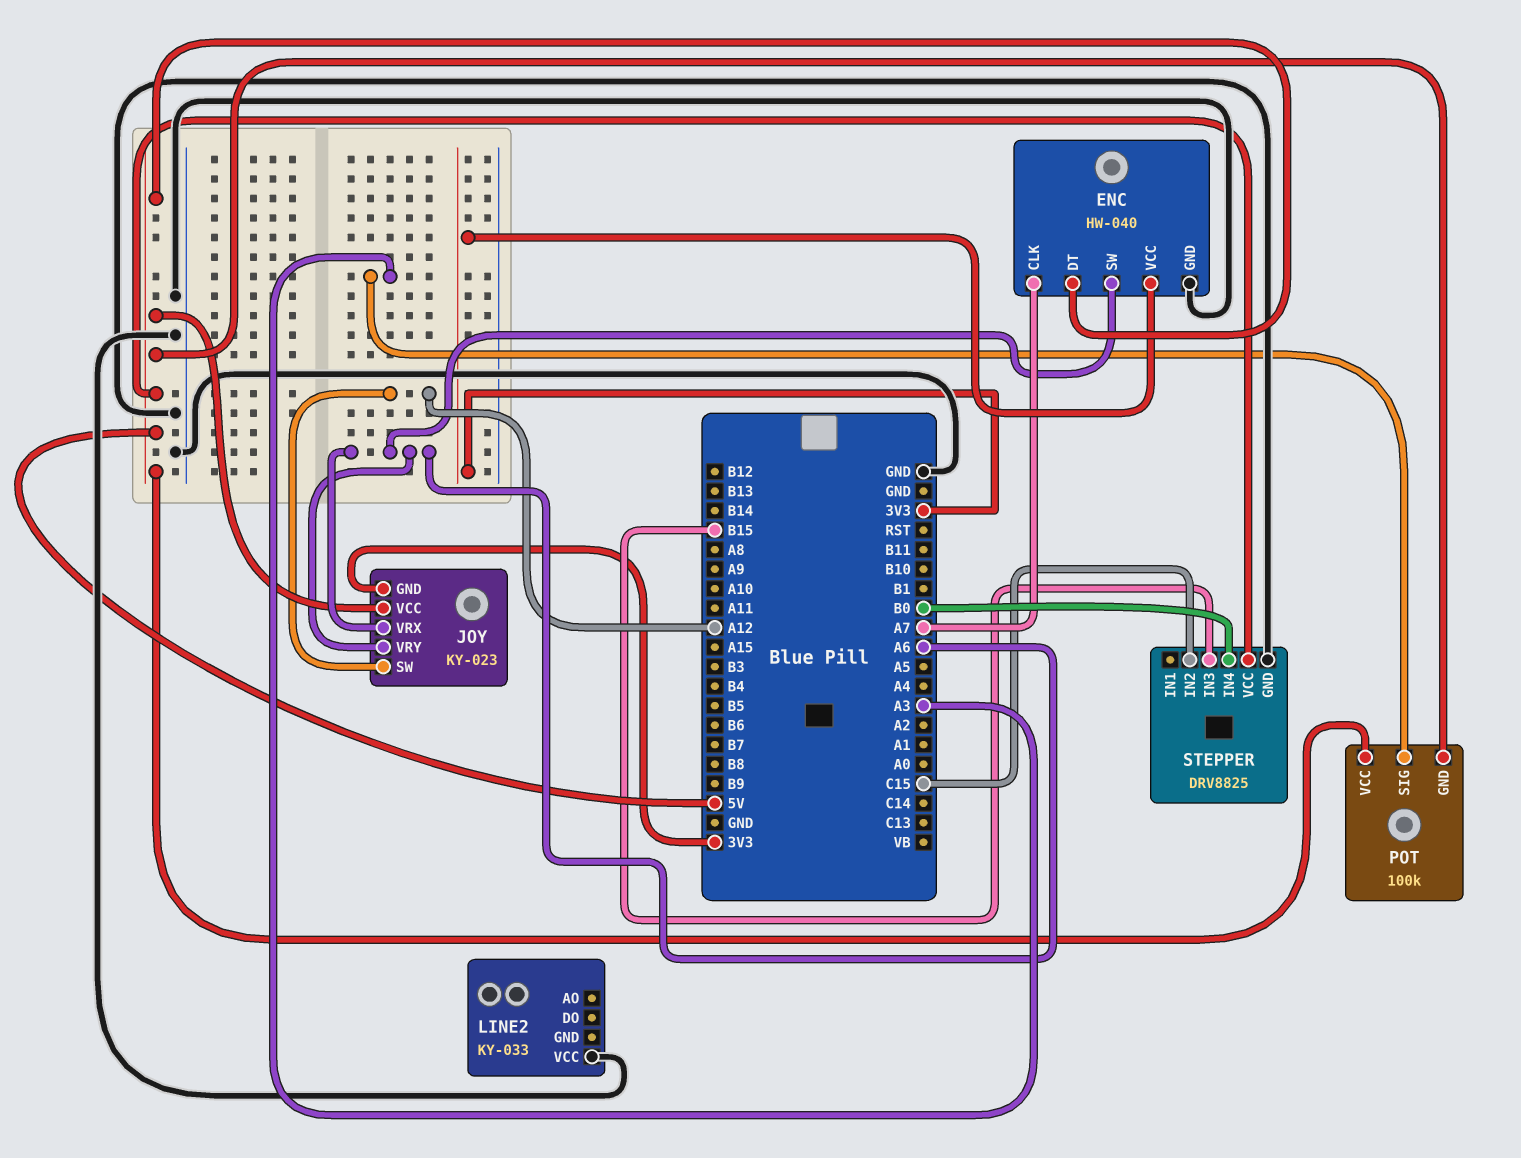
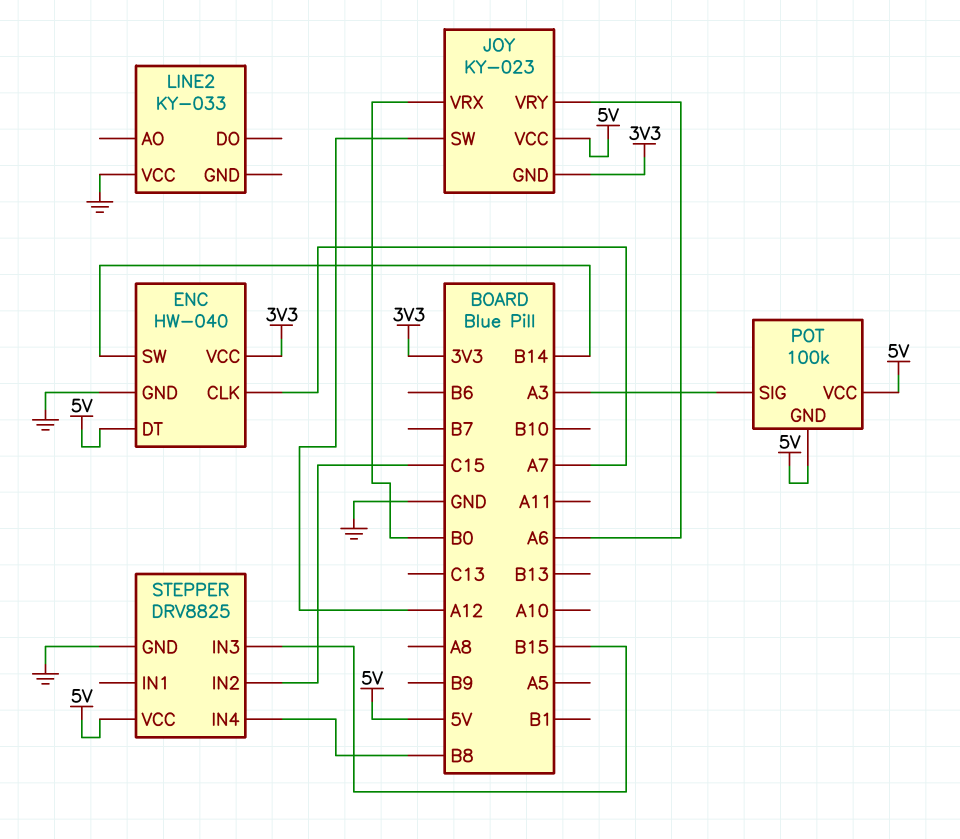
ENC pin SW: A6 -> B14
JOY pin VRX: A6 -> B0
STEPPER pin IN4: B0 -> B8

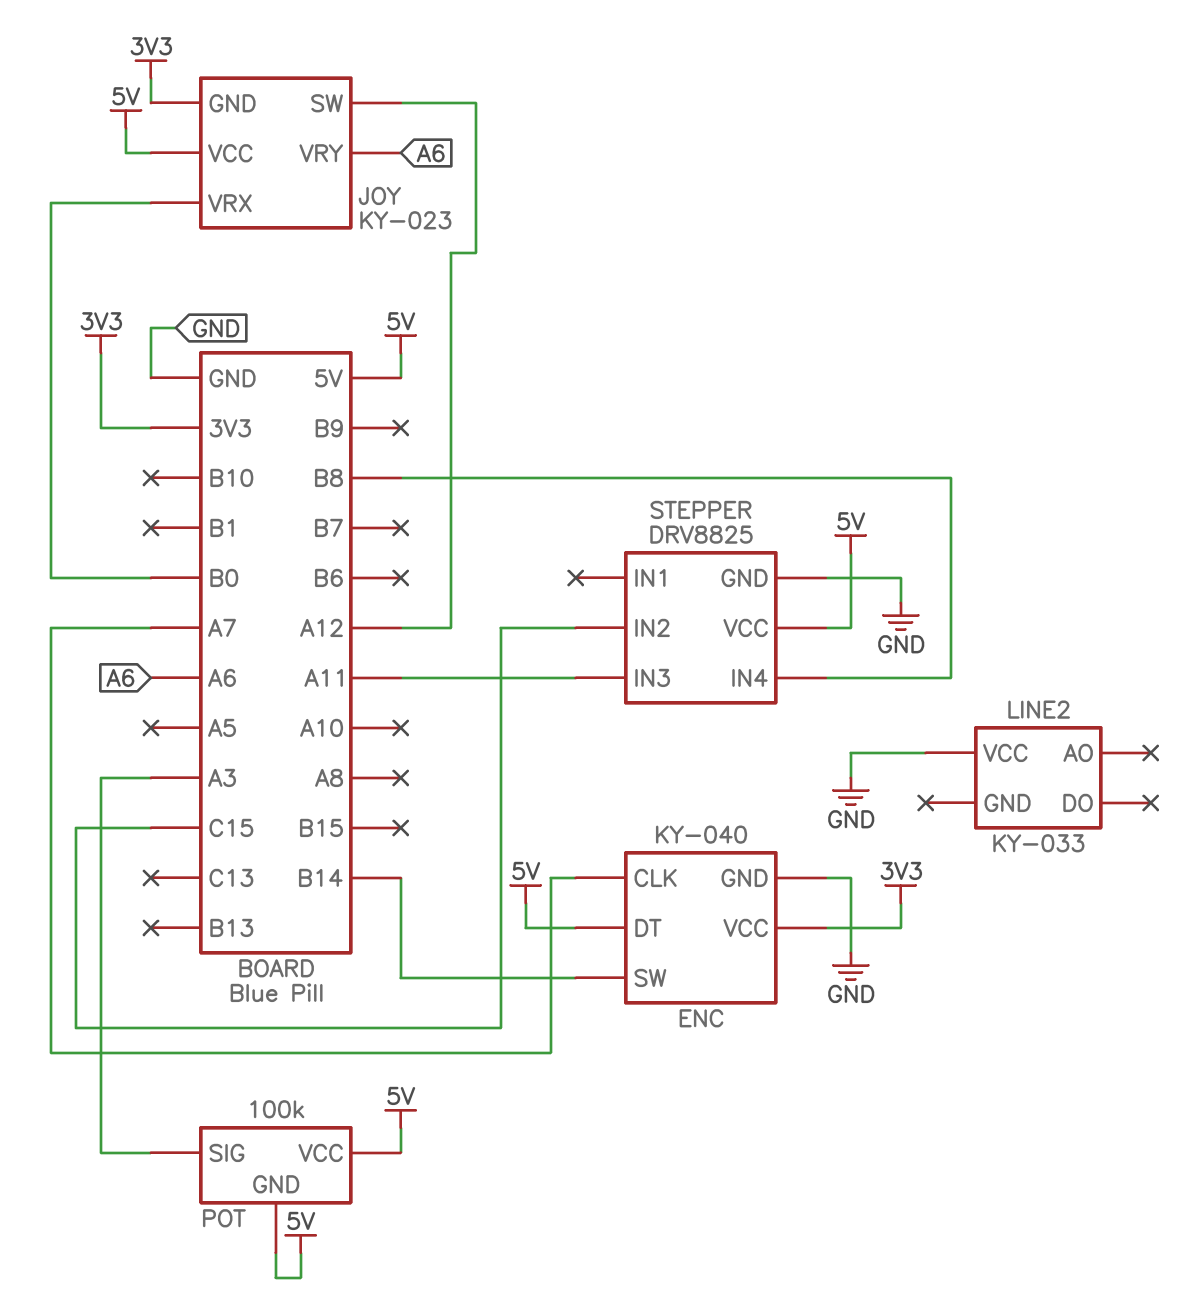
ENC: HW-040 -> KY-040
STEPPER pin IN3: B15 -> A11

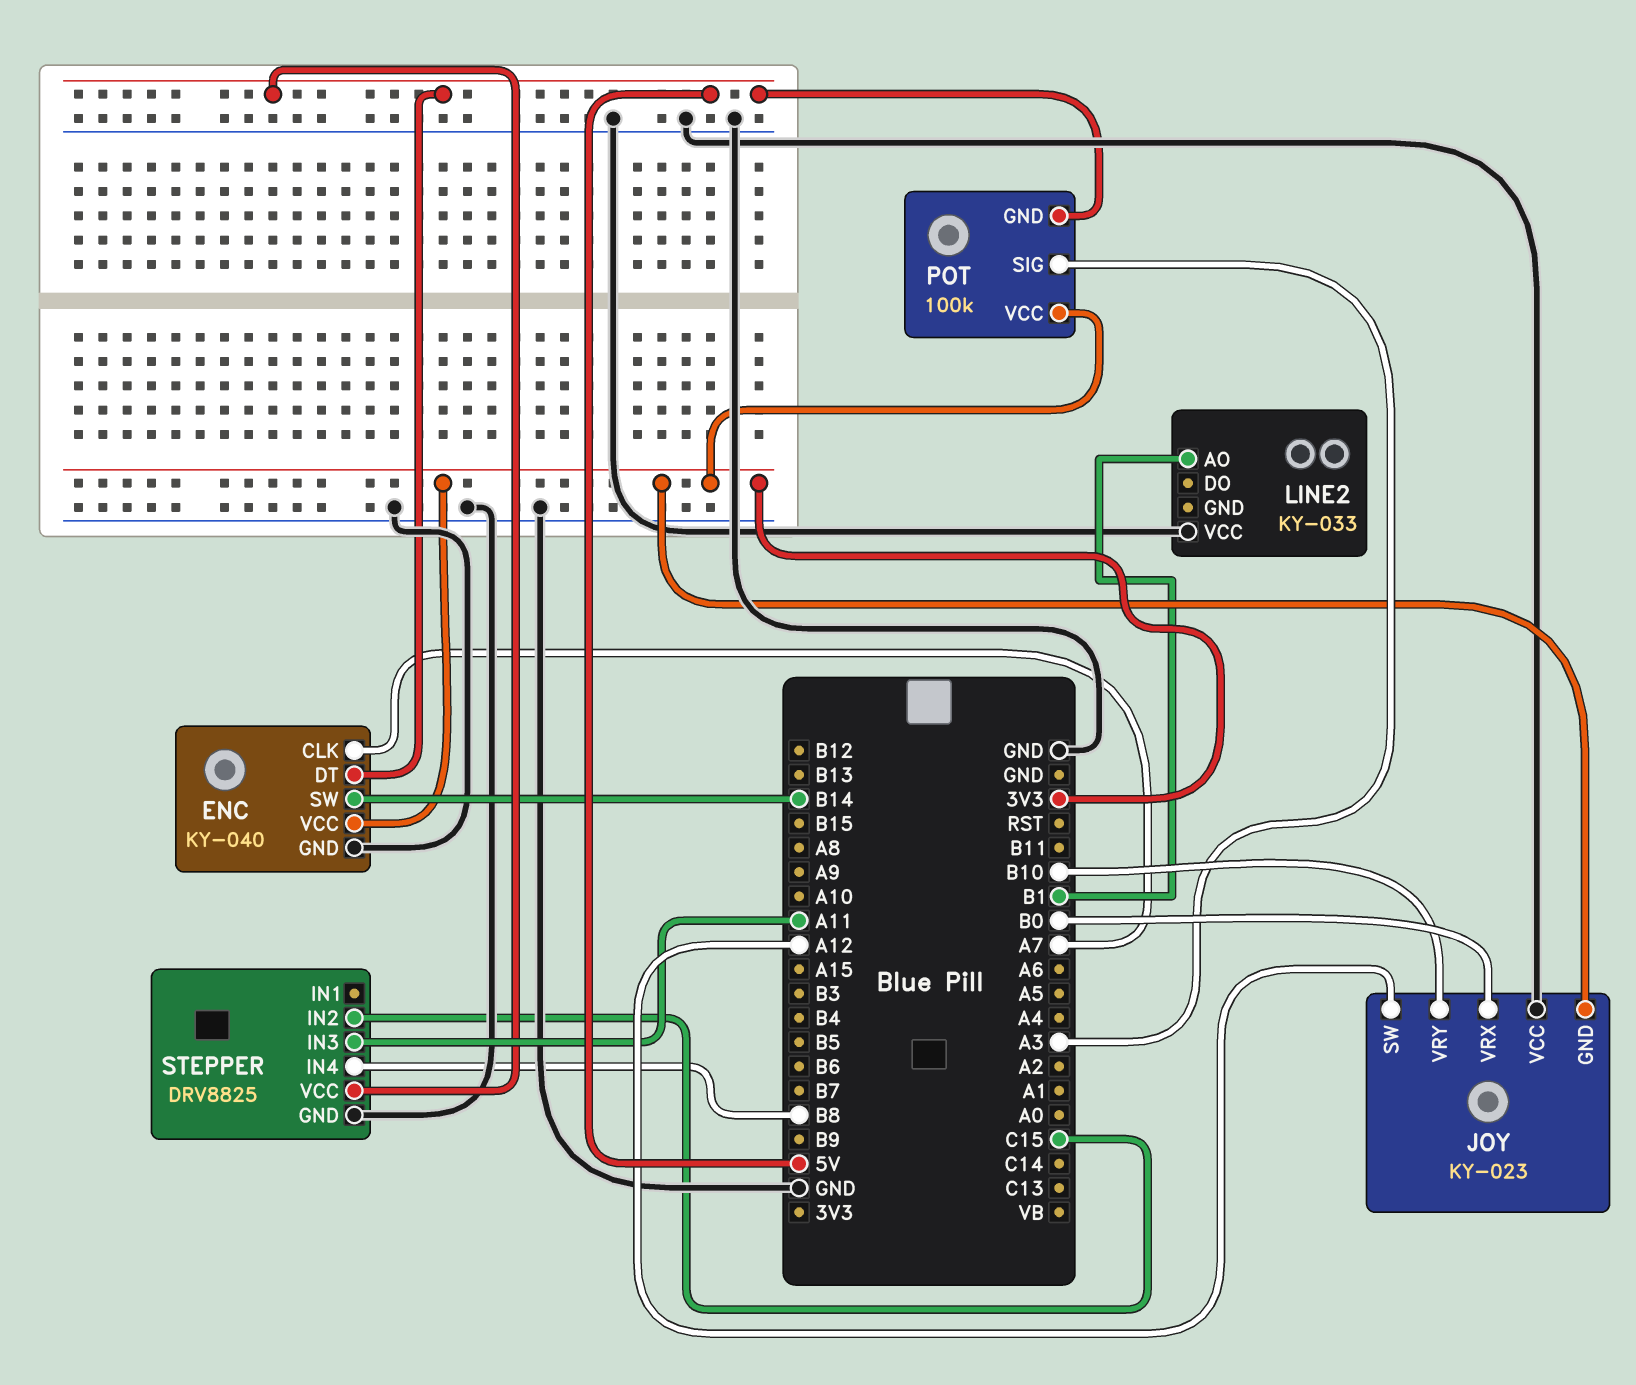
JOY pin VCC: 5V -> GND
JOY pin VRY: A6 -> B10
LINE2 pin AO: none -> B1
POT pin VCC: 5V -> 3V3

